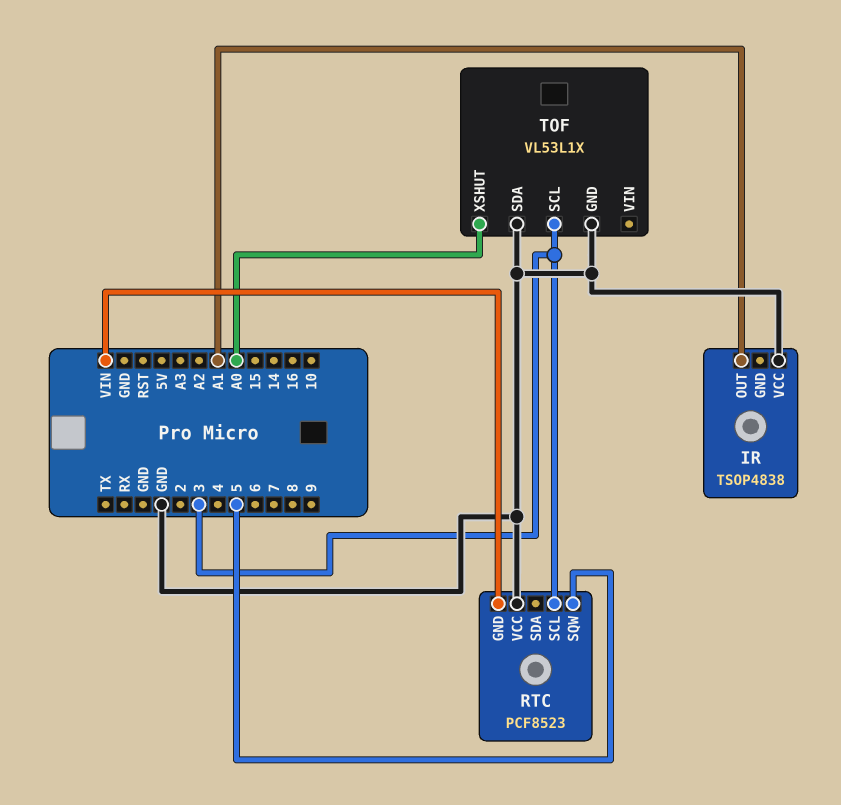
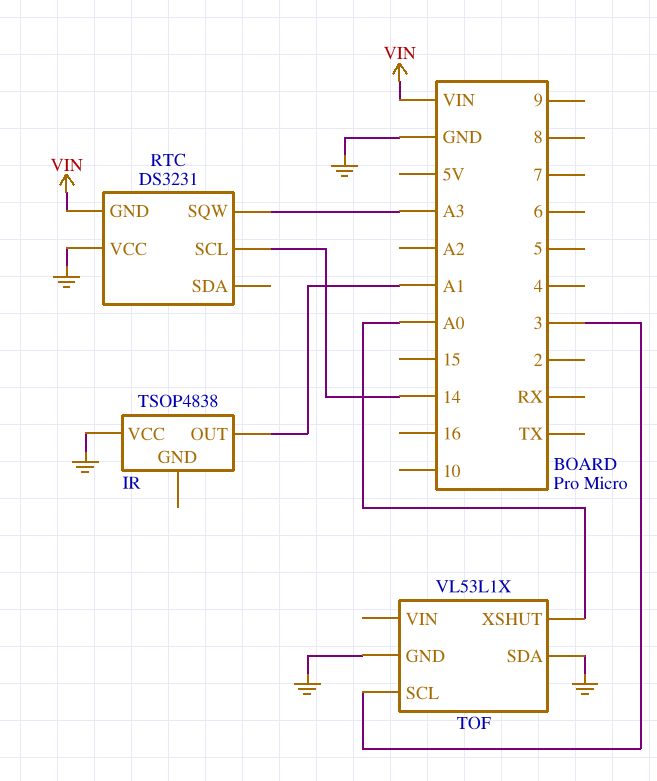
RTC: PCF8523 -> DS3231
RTC pin SCL: 3 -> 14
RTC pin SQW: 5 -> A3

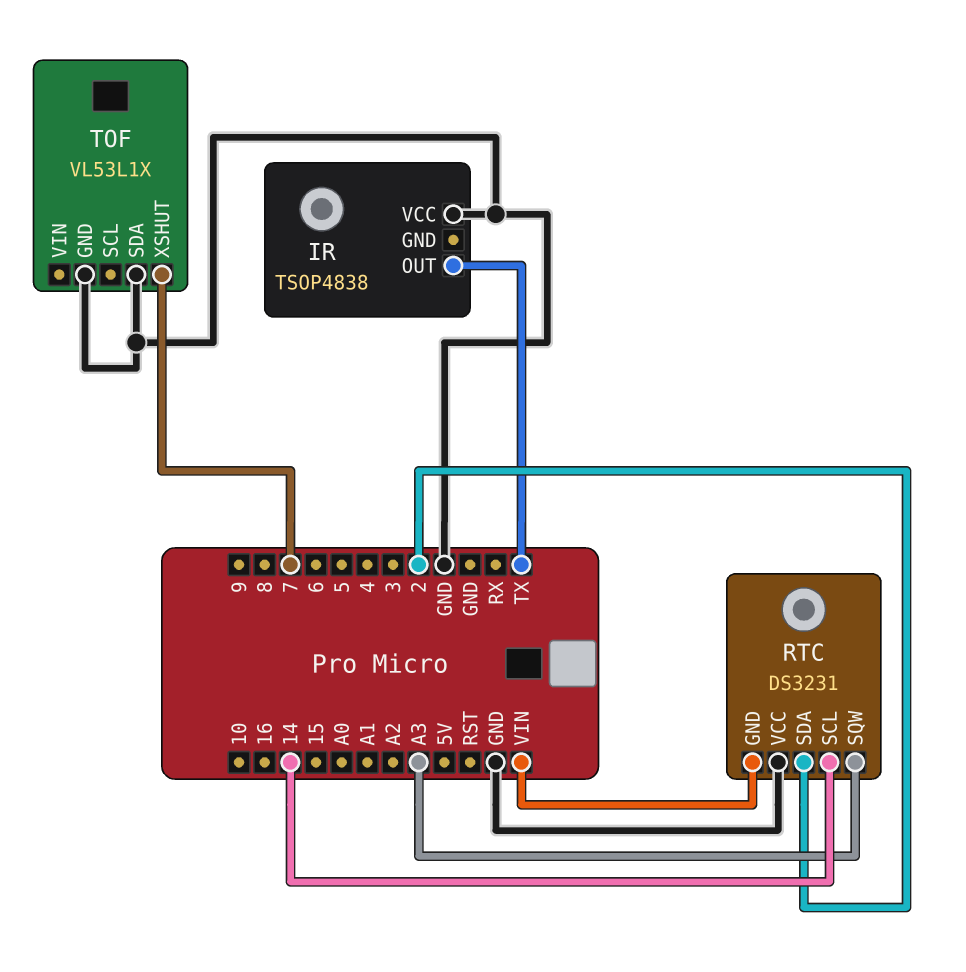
IR pin OUT: A1 -> TX
RTC pin SDA: none -> 2
TOF pin SCL: 3 -> none
TOF pin XSHUT: A0 -> 7

